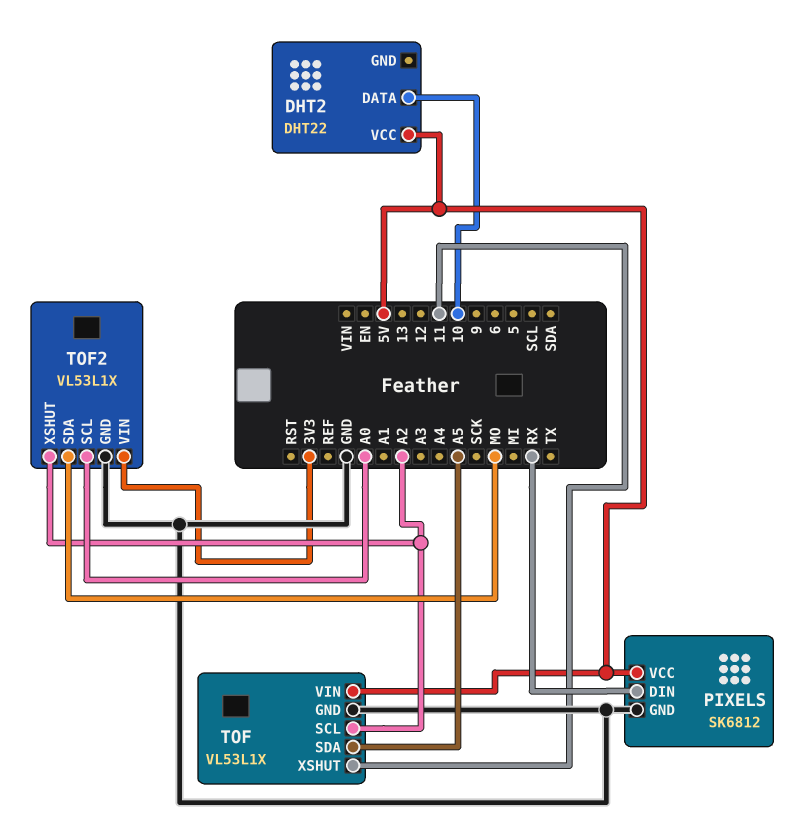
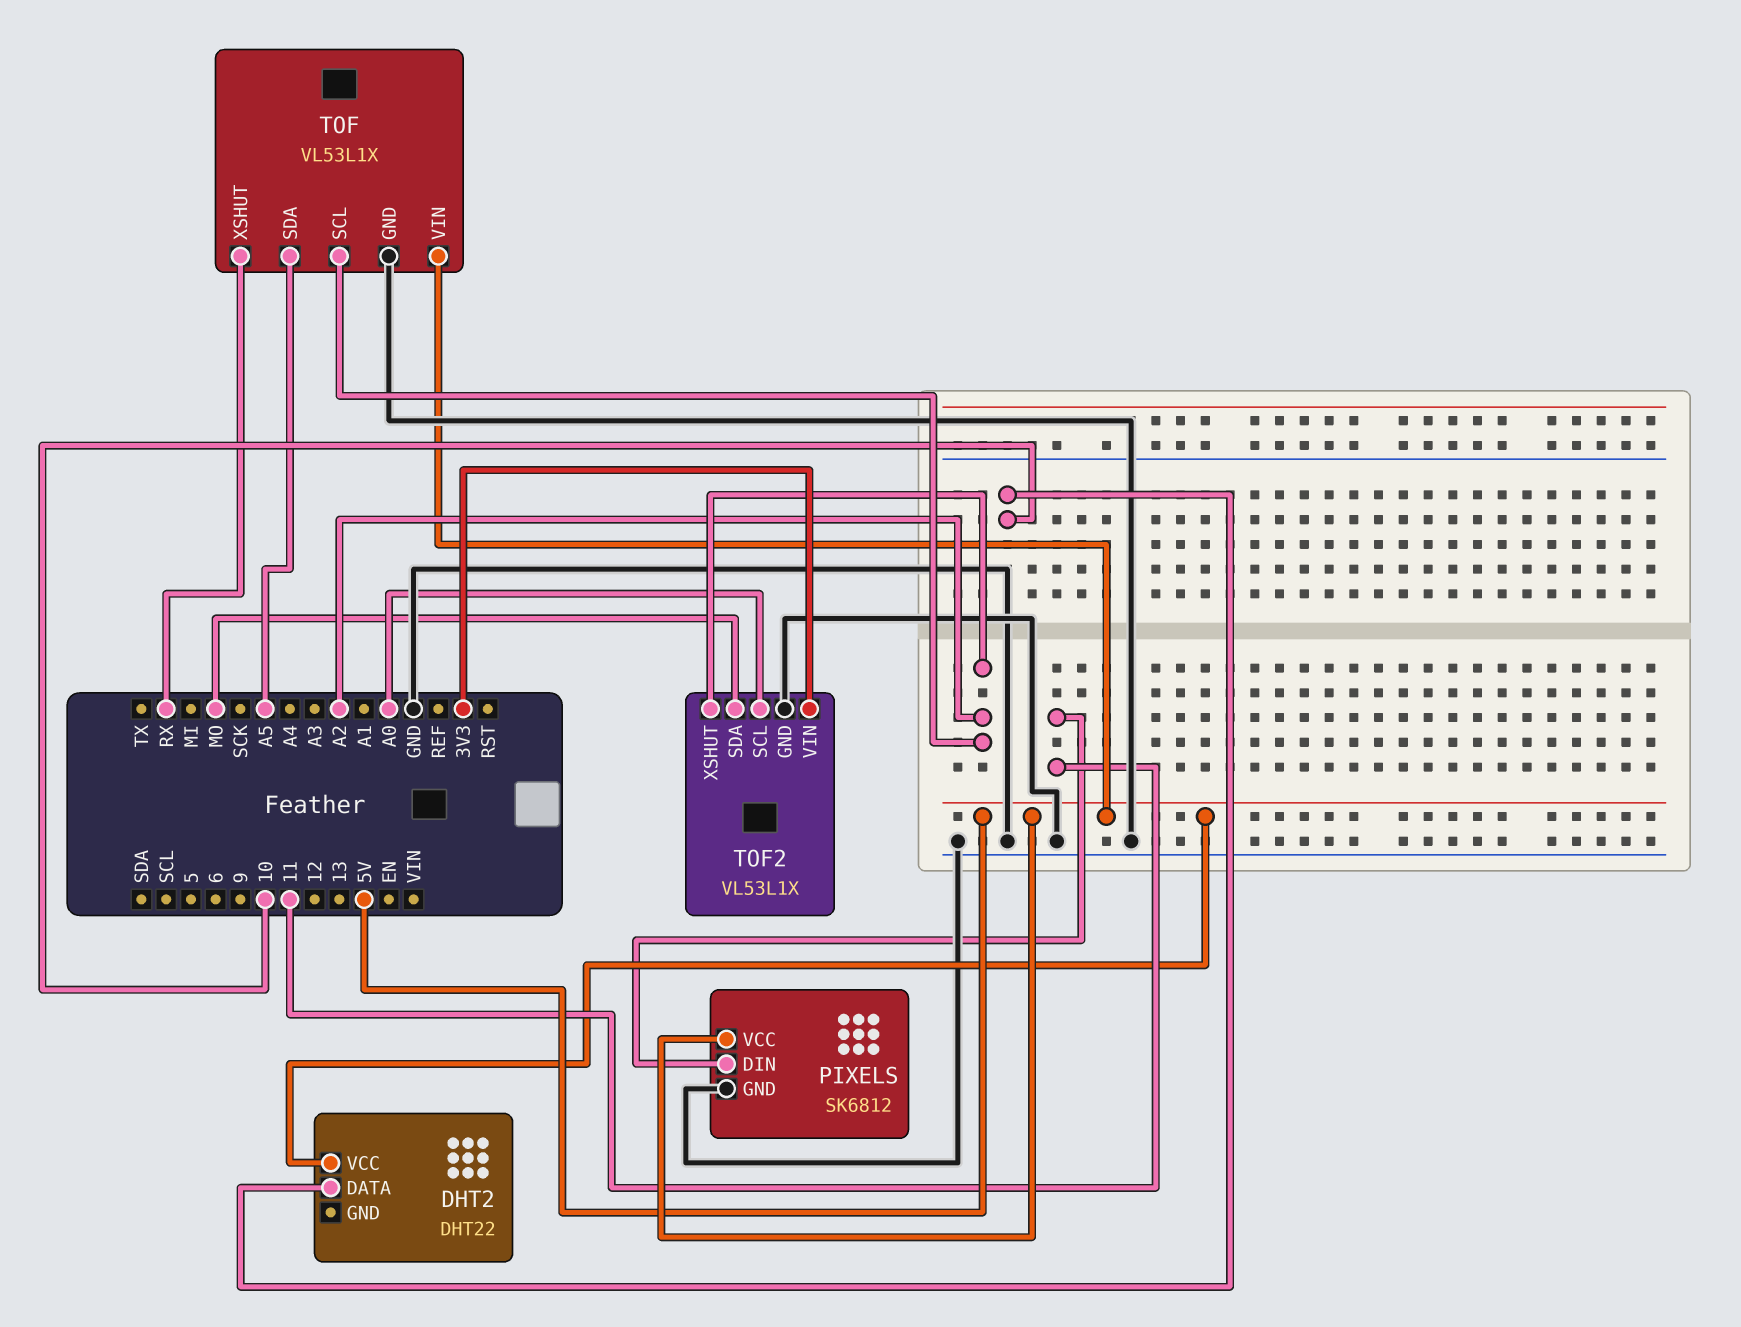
PIXELS pin DIN: RX -> 11
TOF pin XSHUT: 11 -> RX

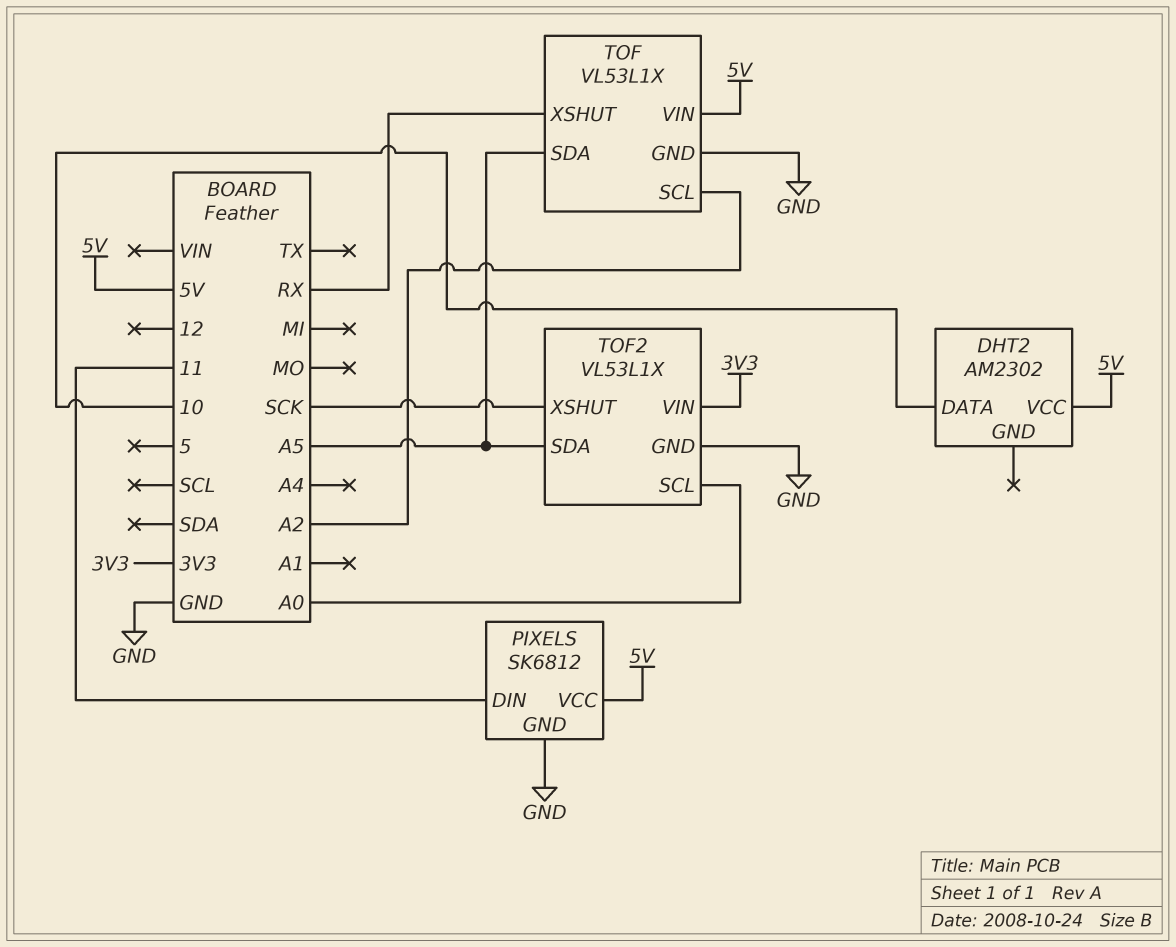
DHT2: DHT22 -> AM2302
TOF2 pin SDA: MO -> A5
TOF2 pin XSHUT: A2 -> SCK

